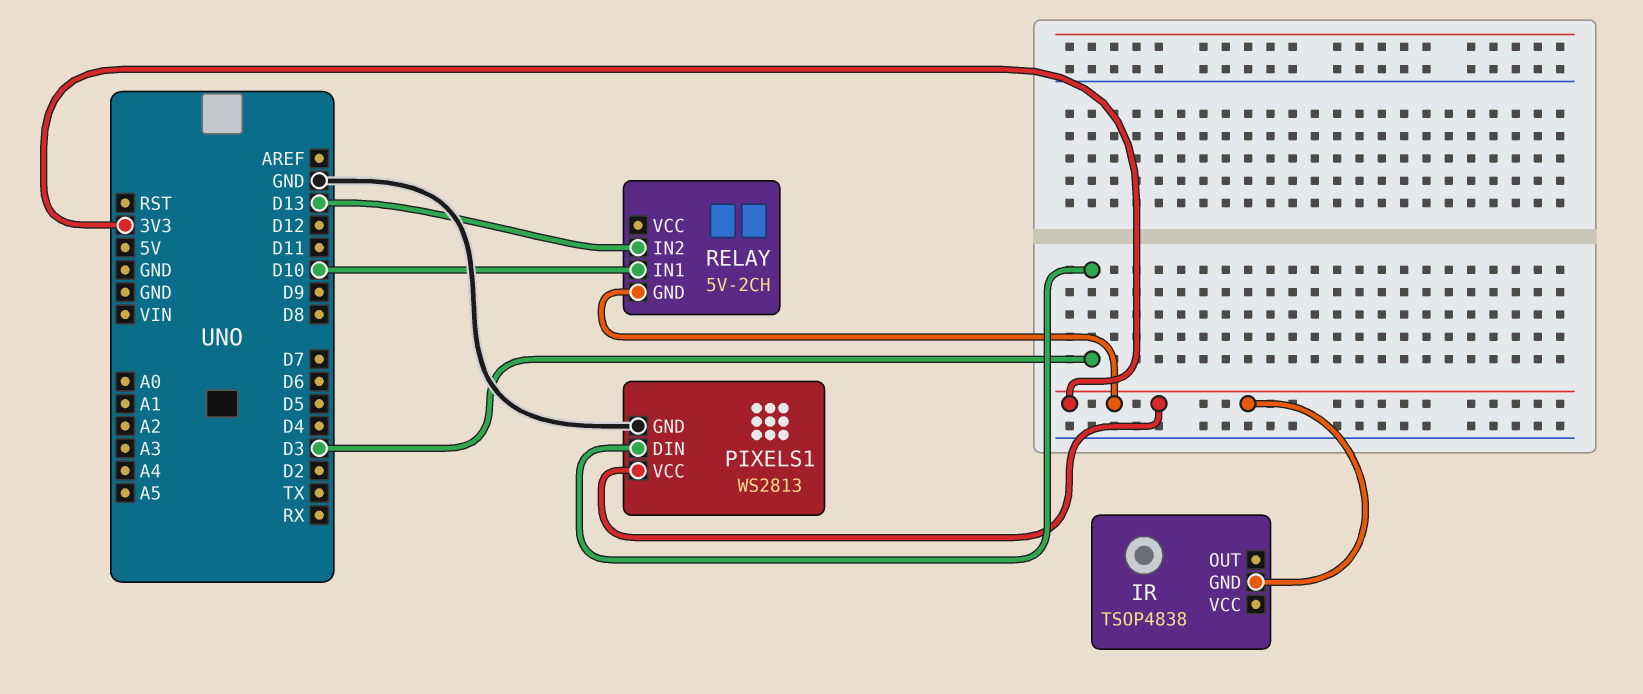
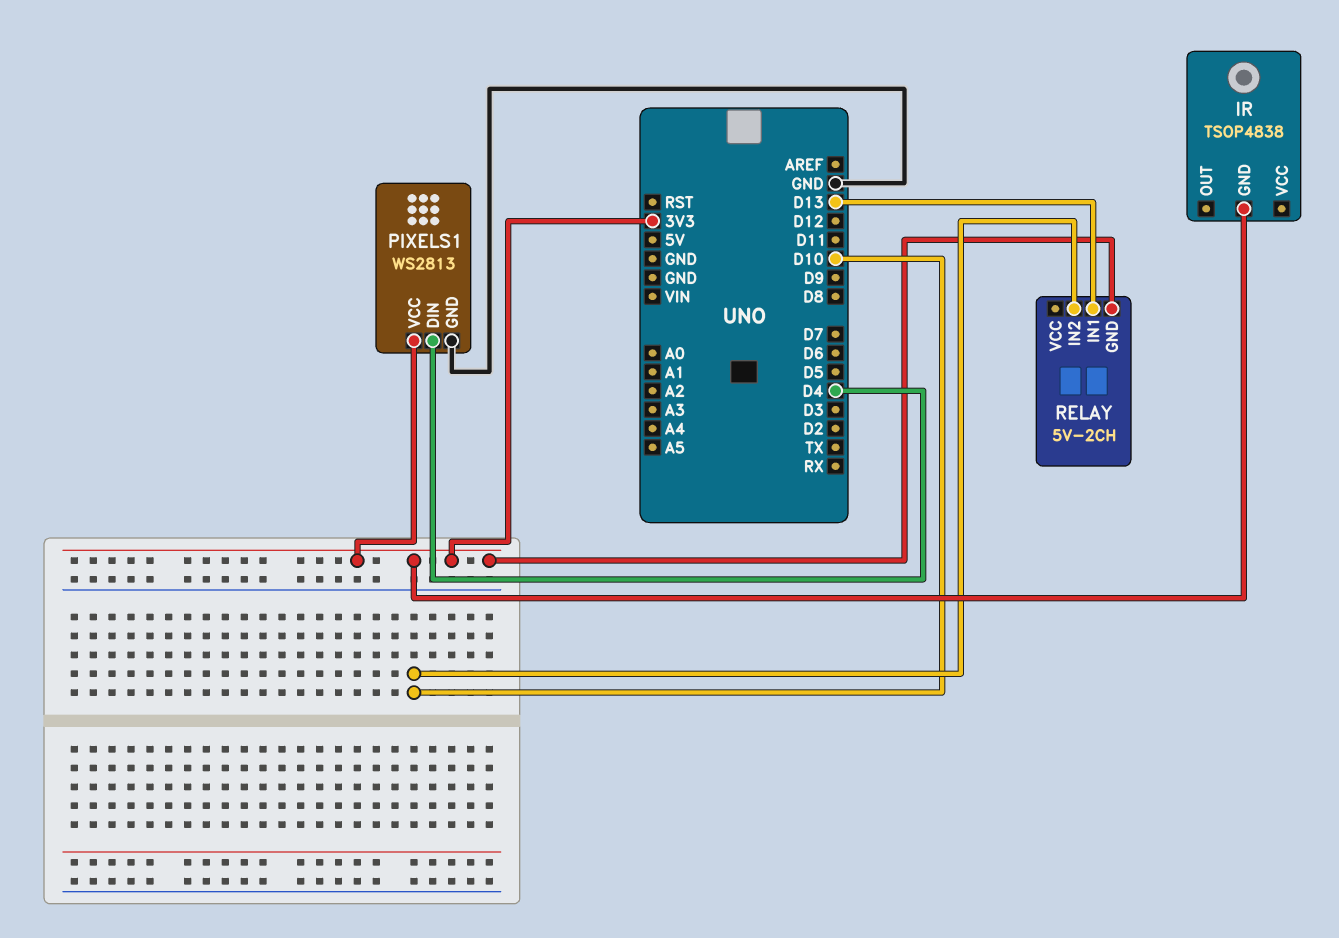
PIXELS1 pin DIN: D3 -> D4
RELAY pin IN1: D10 -> D13
RELAY pin IN2: D13 -> D10

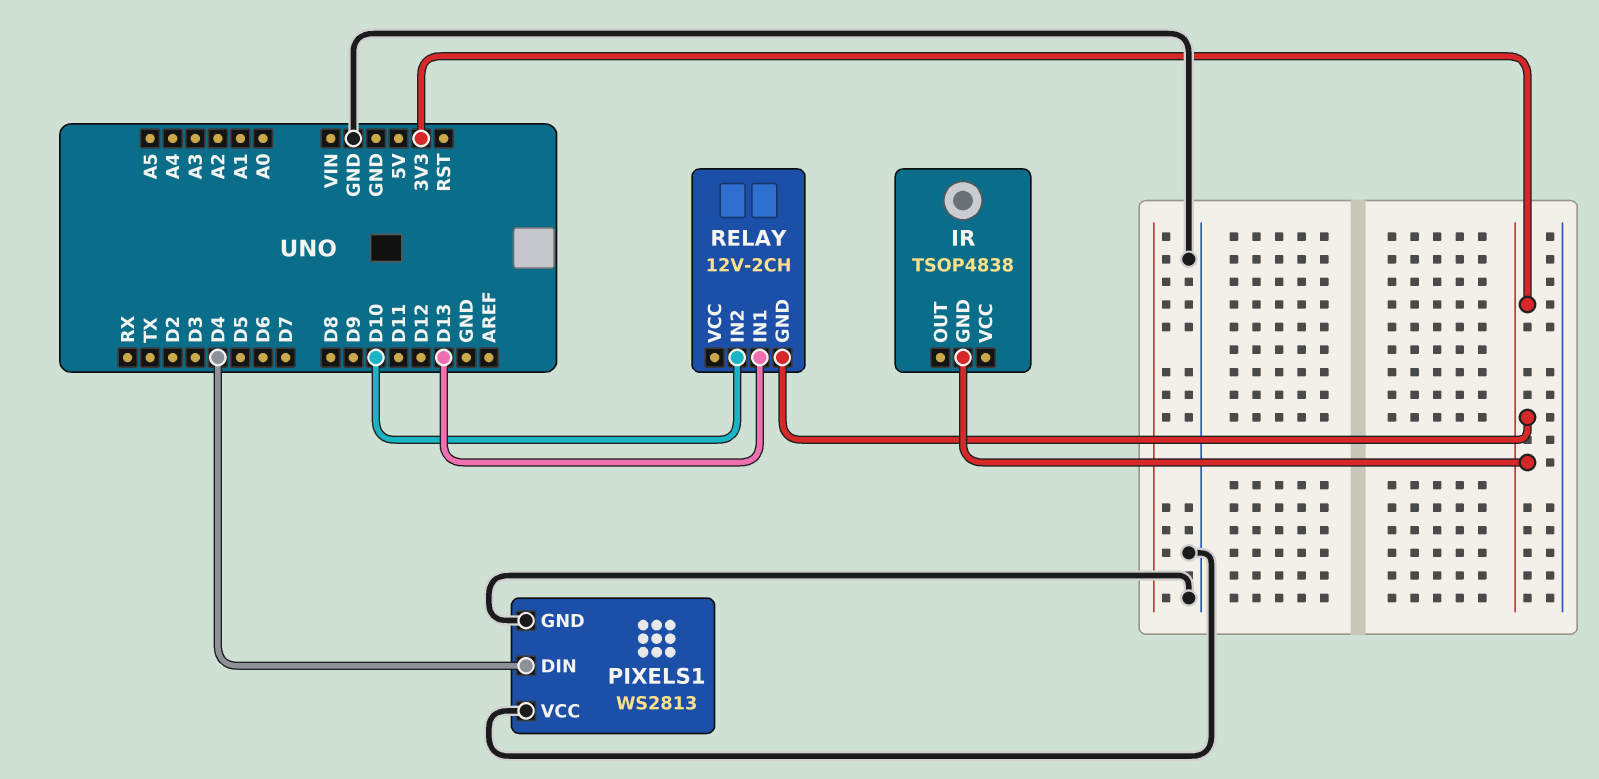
PIXELS1 pin VCC: 3V3 -> GND
RELAY: 5V-2CH -> 12V-2CH

